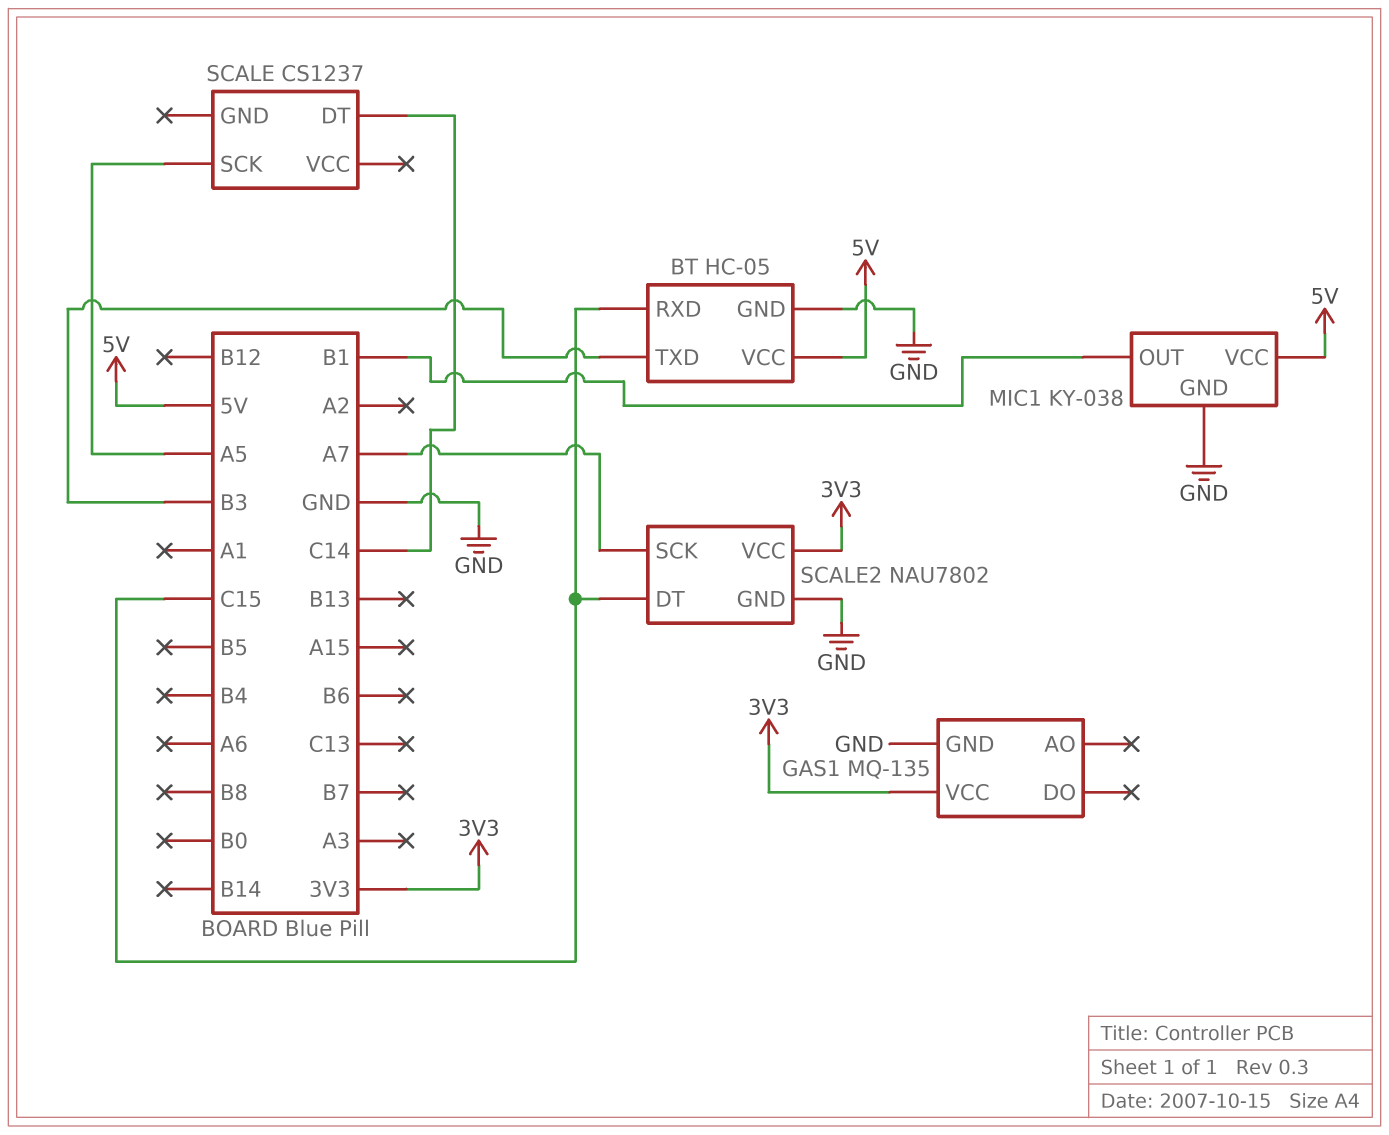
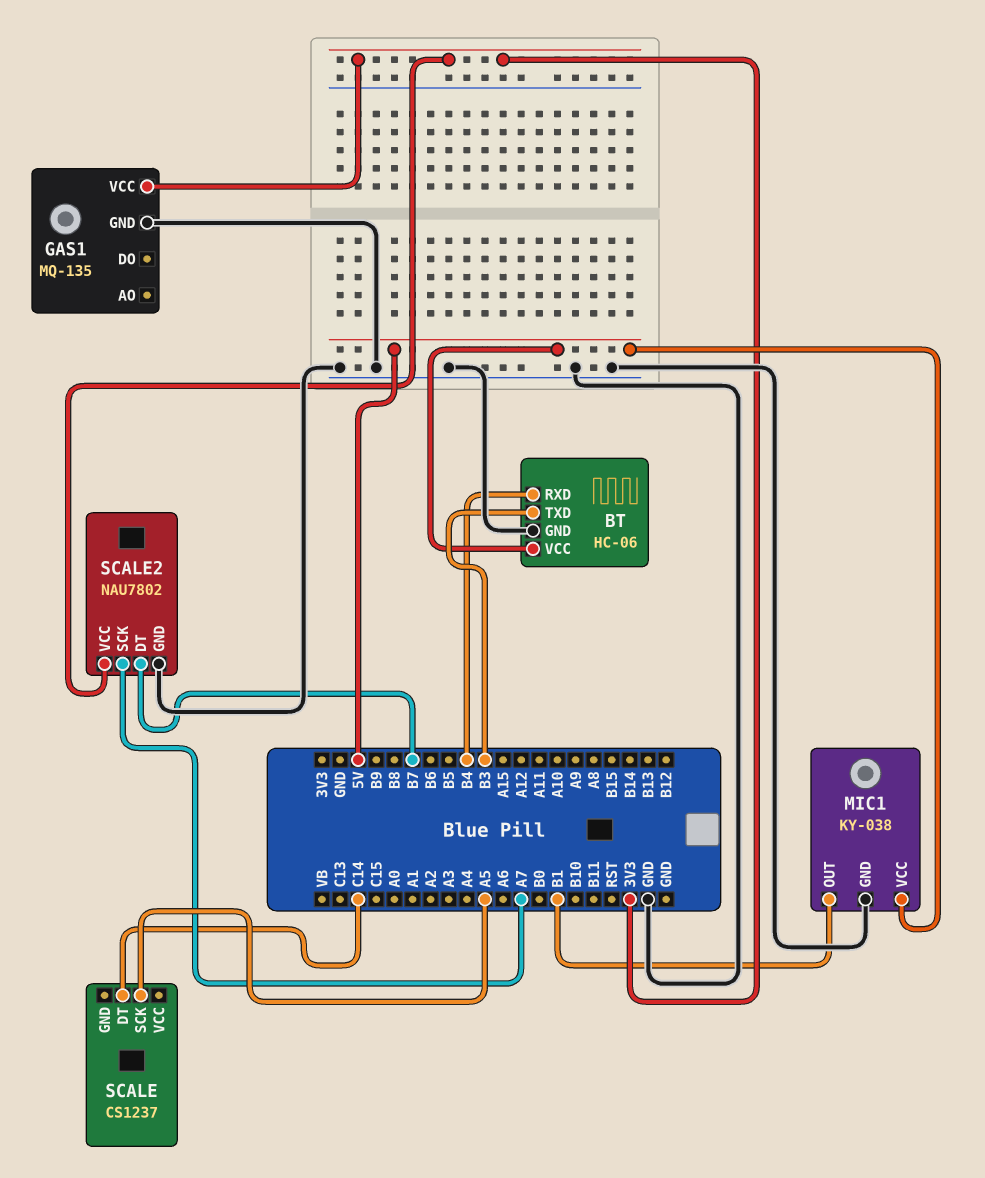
BT: HC-05 -> HC-06
BT pin RXD: C15 -> B4
SCALE2 pin DT: C15 -> B7

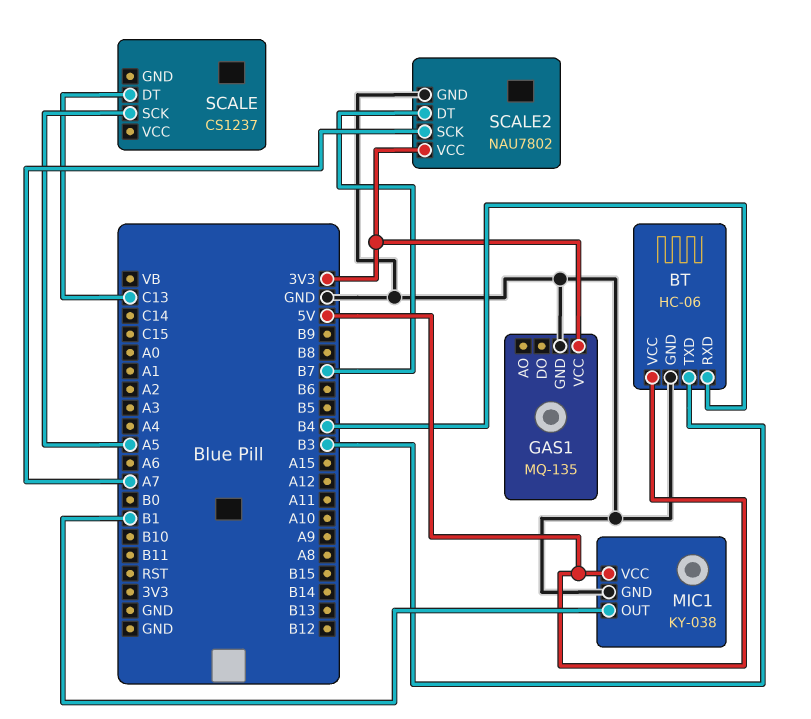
SCALE pin DT: C14 -> C13

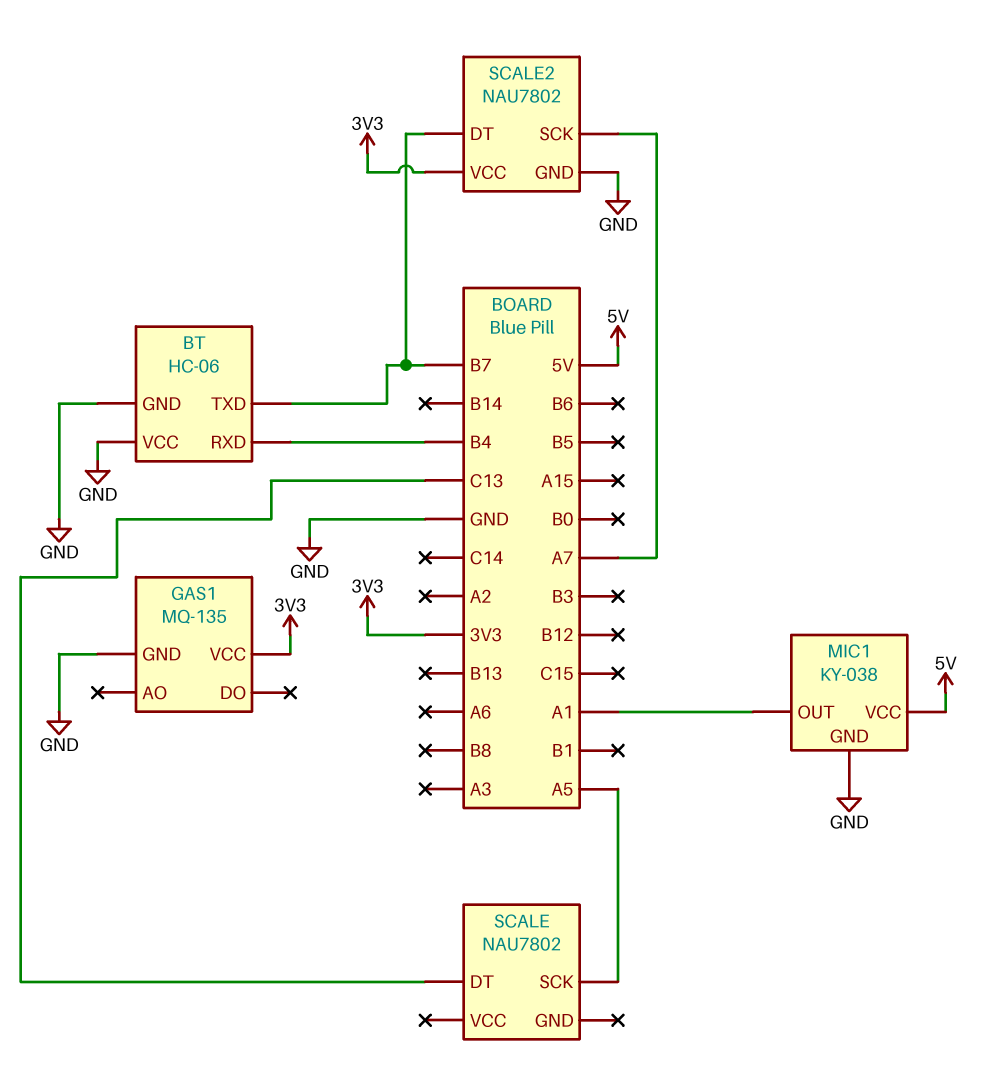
BT pin TXD: B3 -> B7
BT pin VCC: 5V -> GND
MIC1 pin OUT: B1 -> A1
SCALE: CS1237 -> NAU7802

